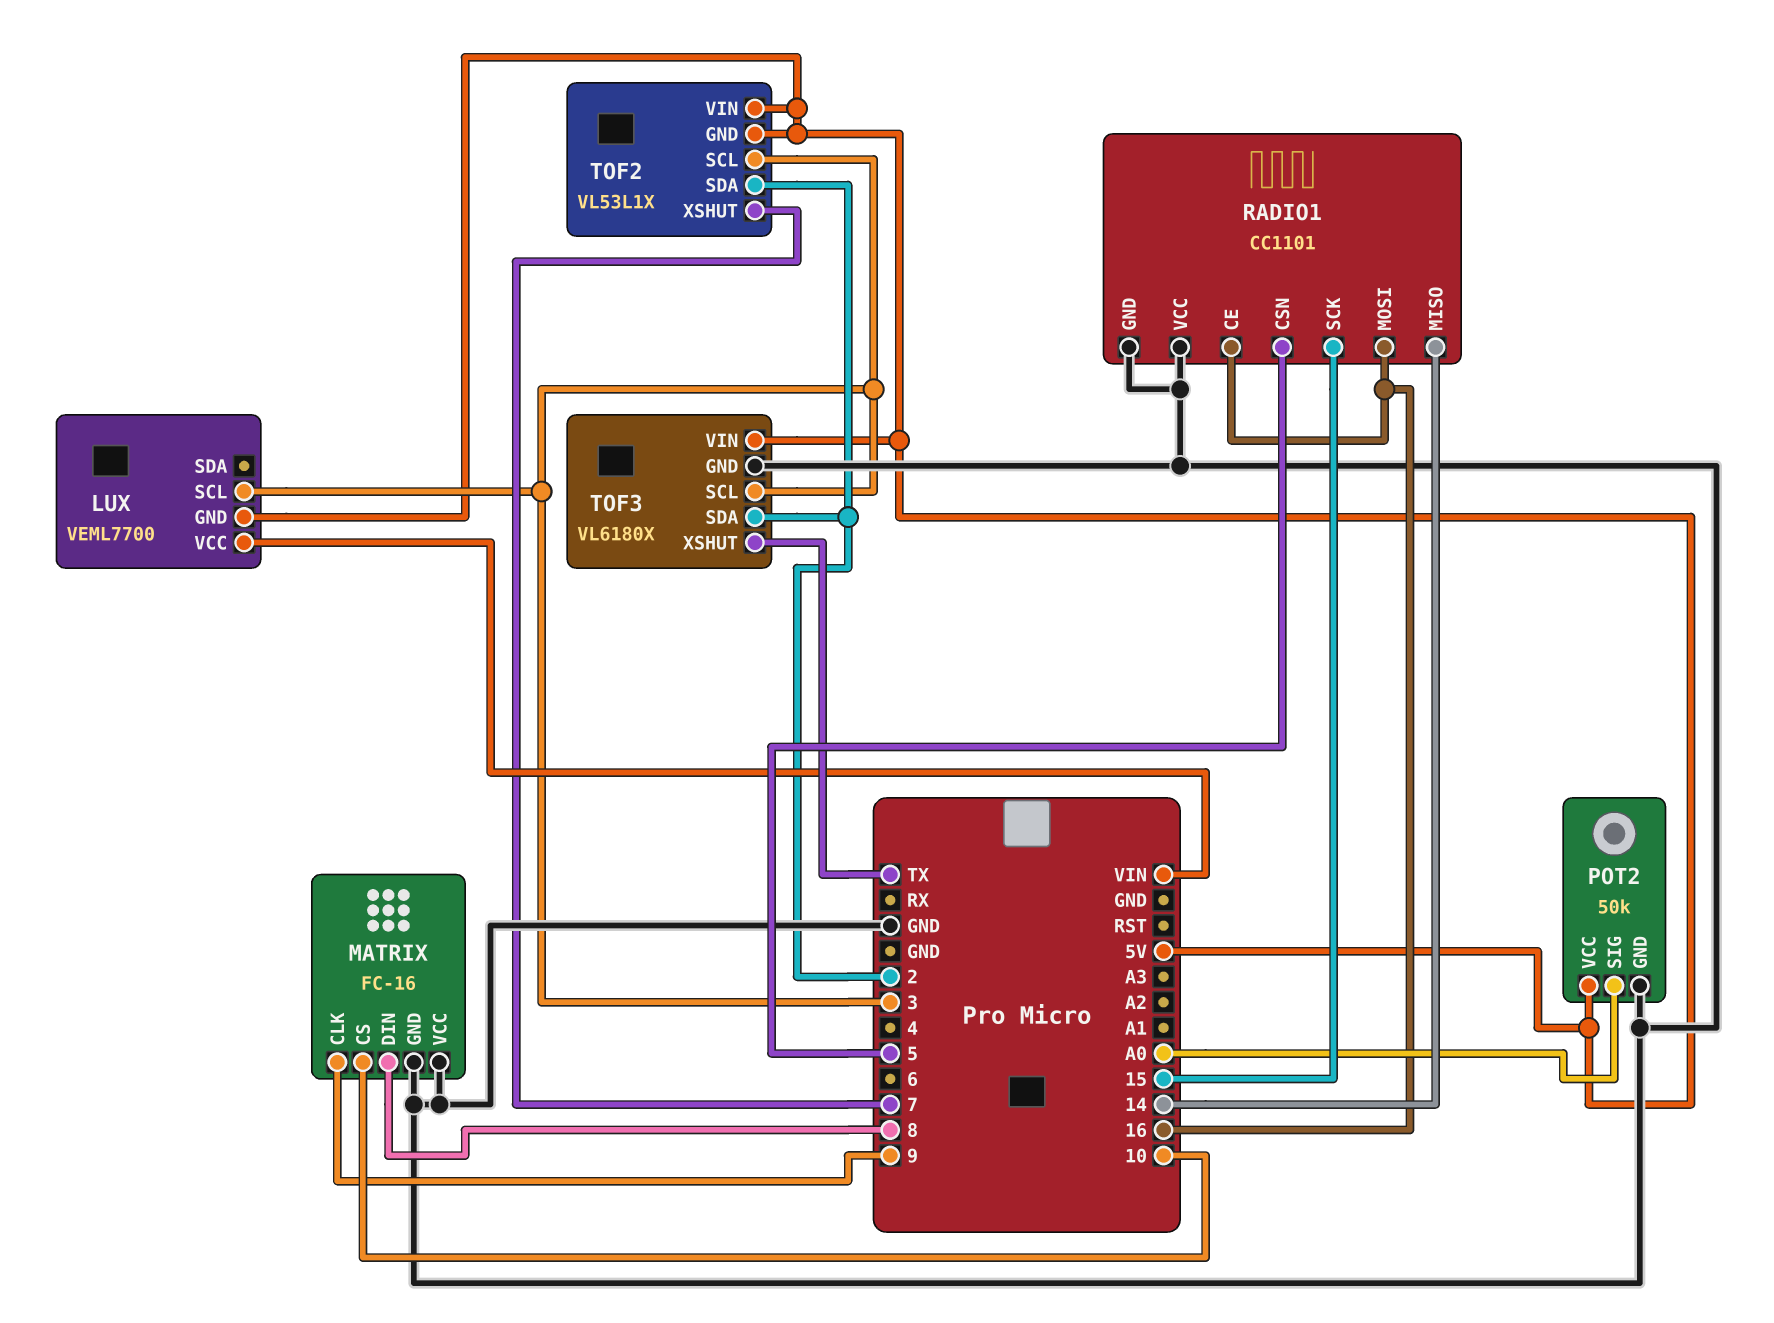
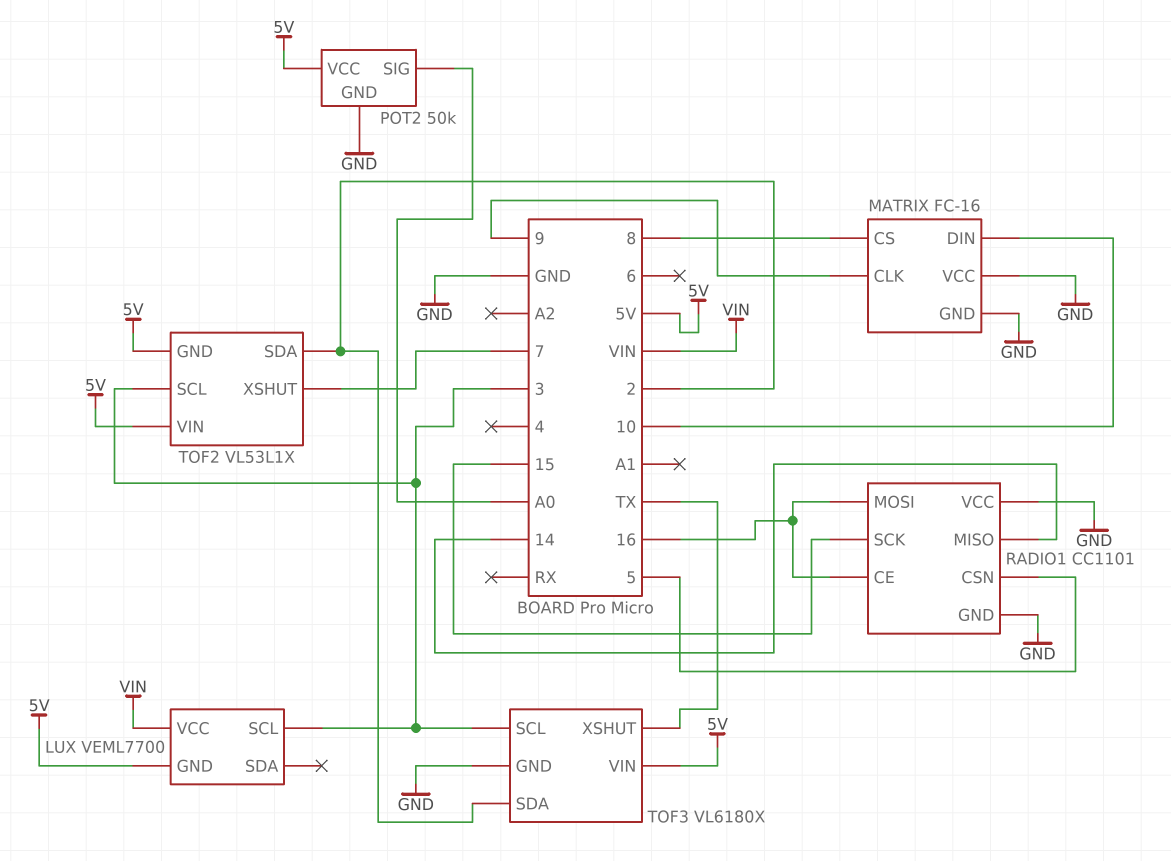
MATRIX pin CS: 10 -> 8
MATRIX pin DIN: 8 -> 10

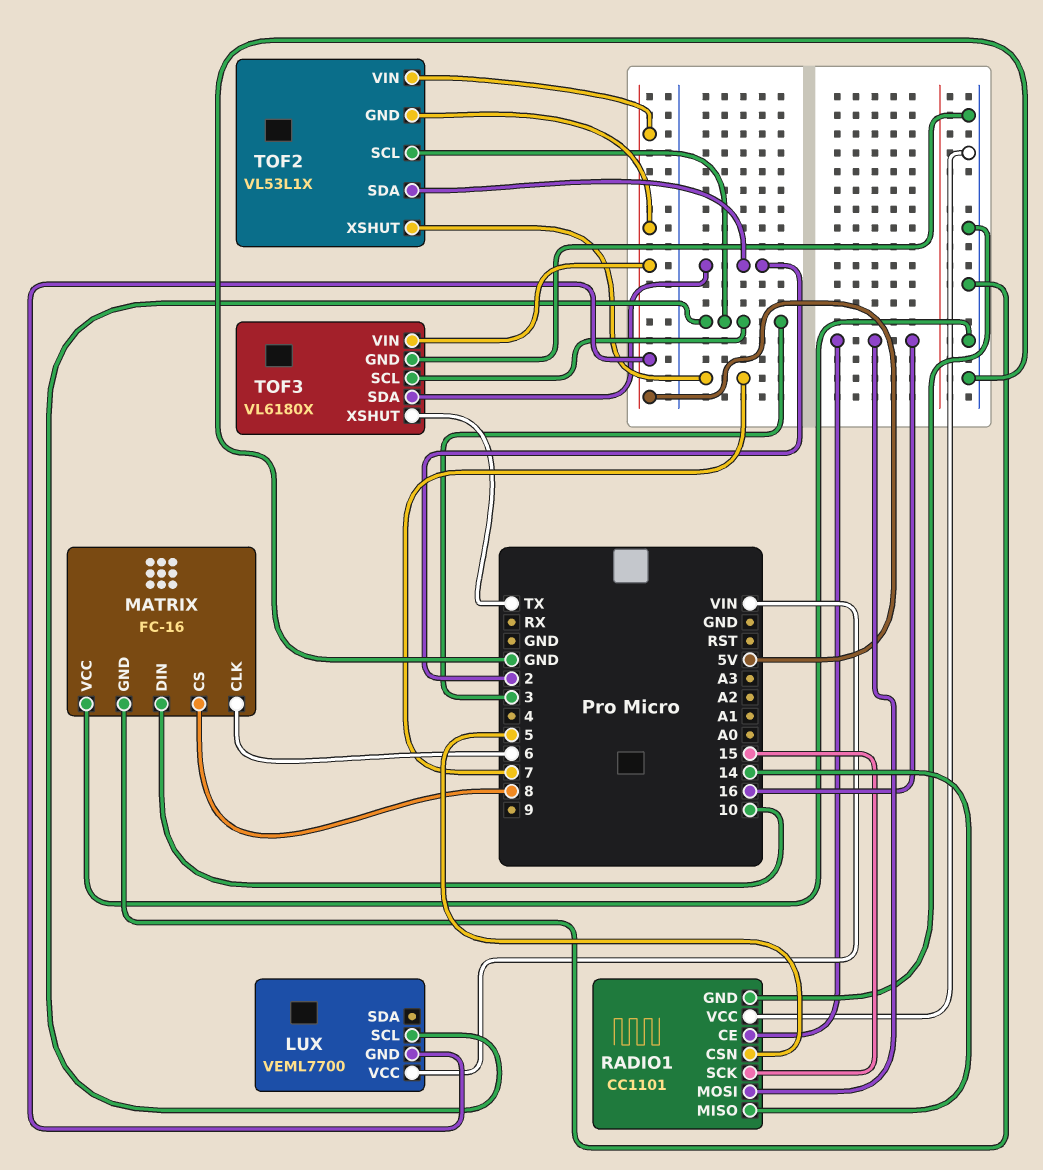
MATRIX pin CLK: 9 -> 6
POT2: 50k -> none
POT2 pin GND: GND -> none
POT2 pin SIG: A0 -> none
POT2 pin VCC: 5V -> none

